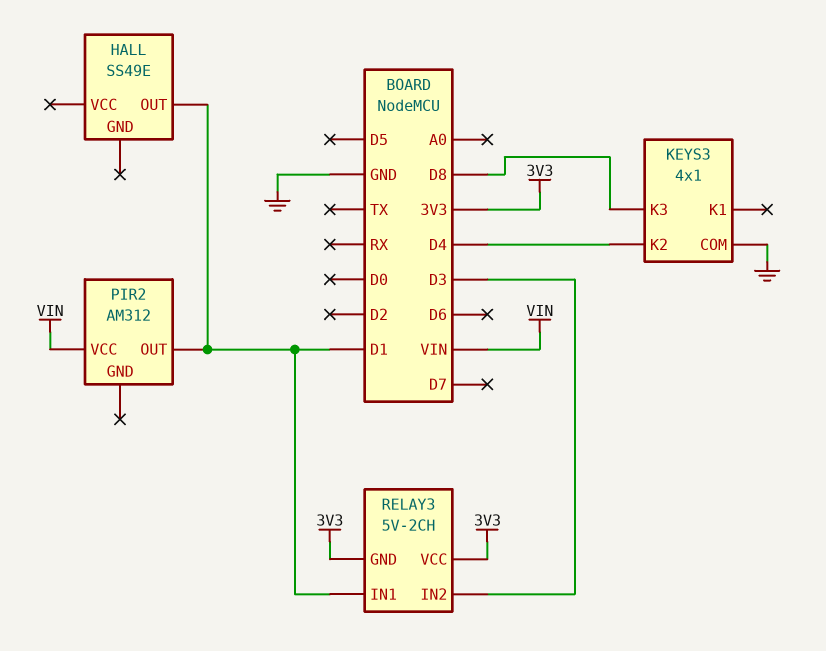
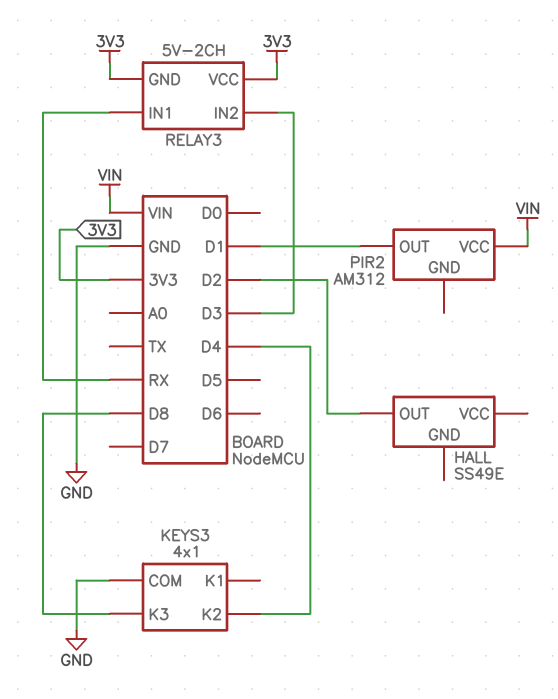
HALL pin OUT: D1 -> D2
RELAY3 pin IN1: D1 -> RX

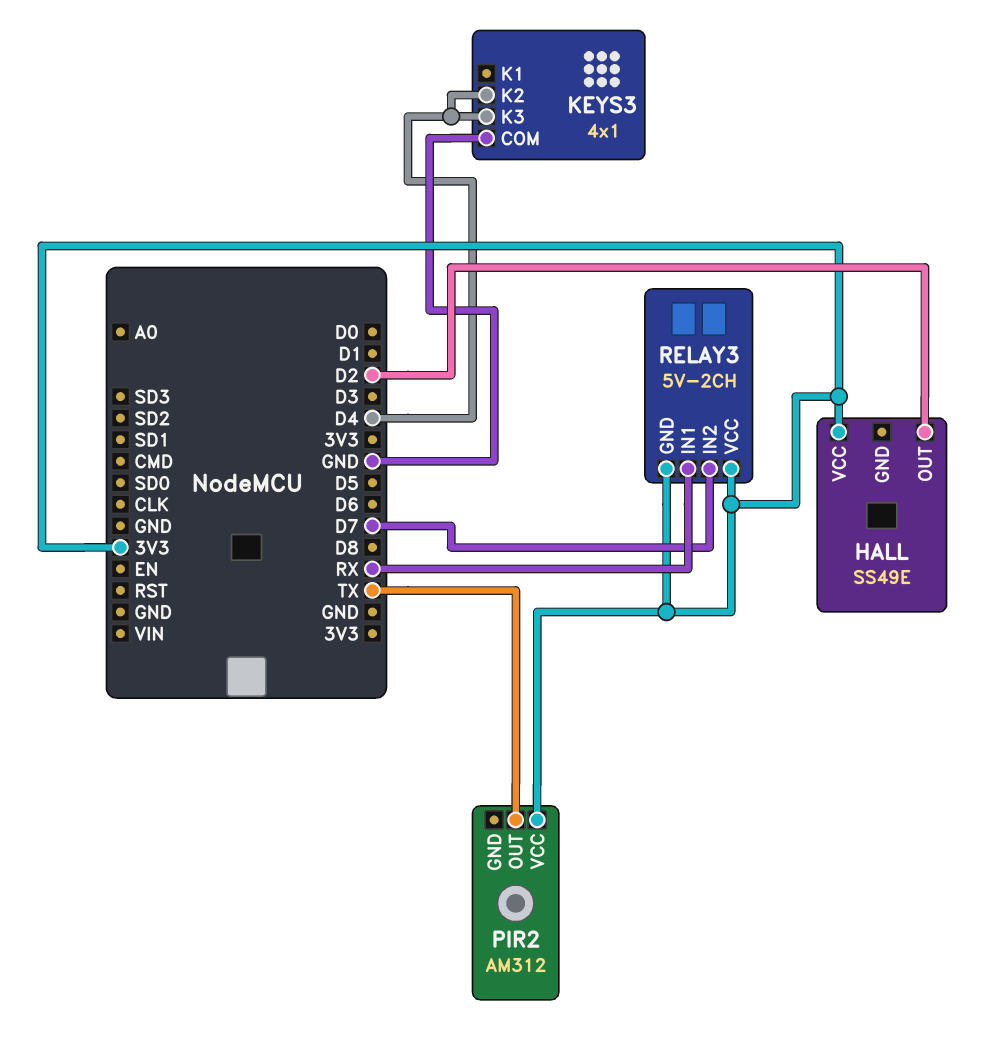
HALL pin VCC: none -> 3V3
KEYS3 pin K3: D8 -> D4
PIR2 pin OUT: D1 -> TX
PIR2 pin VCC: VIN -> 3V3
RELAY3 pin IN2: D3 -> D7

